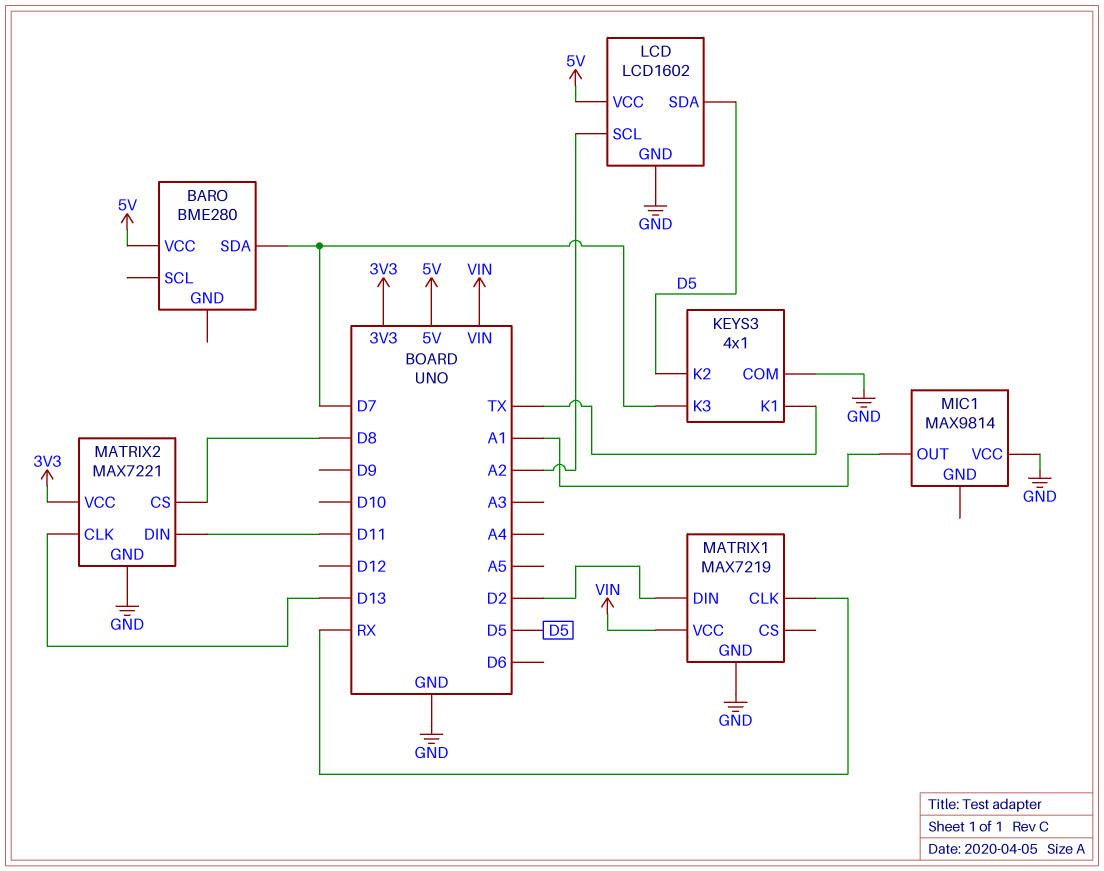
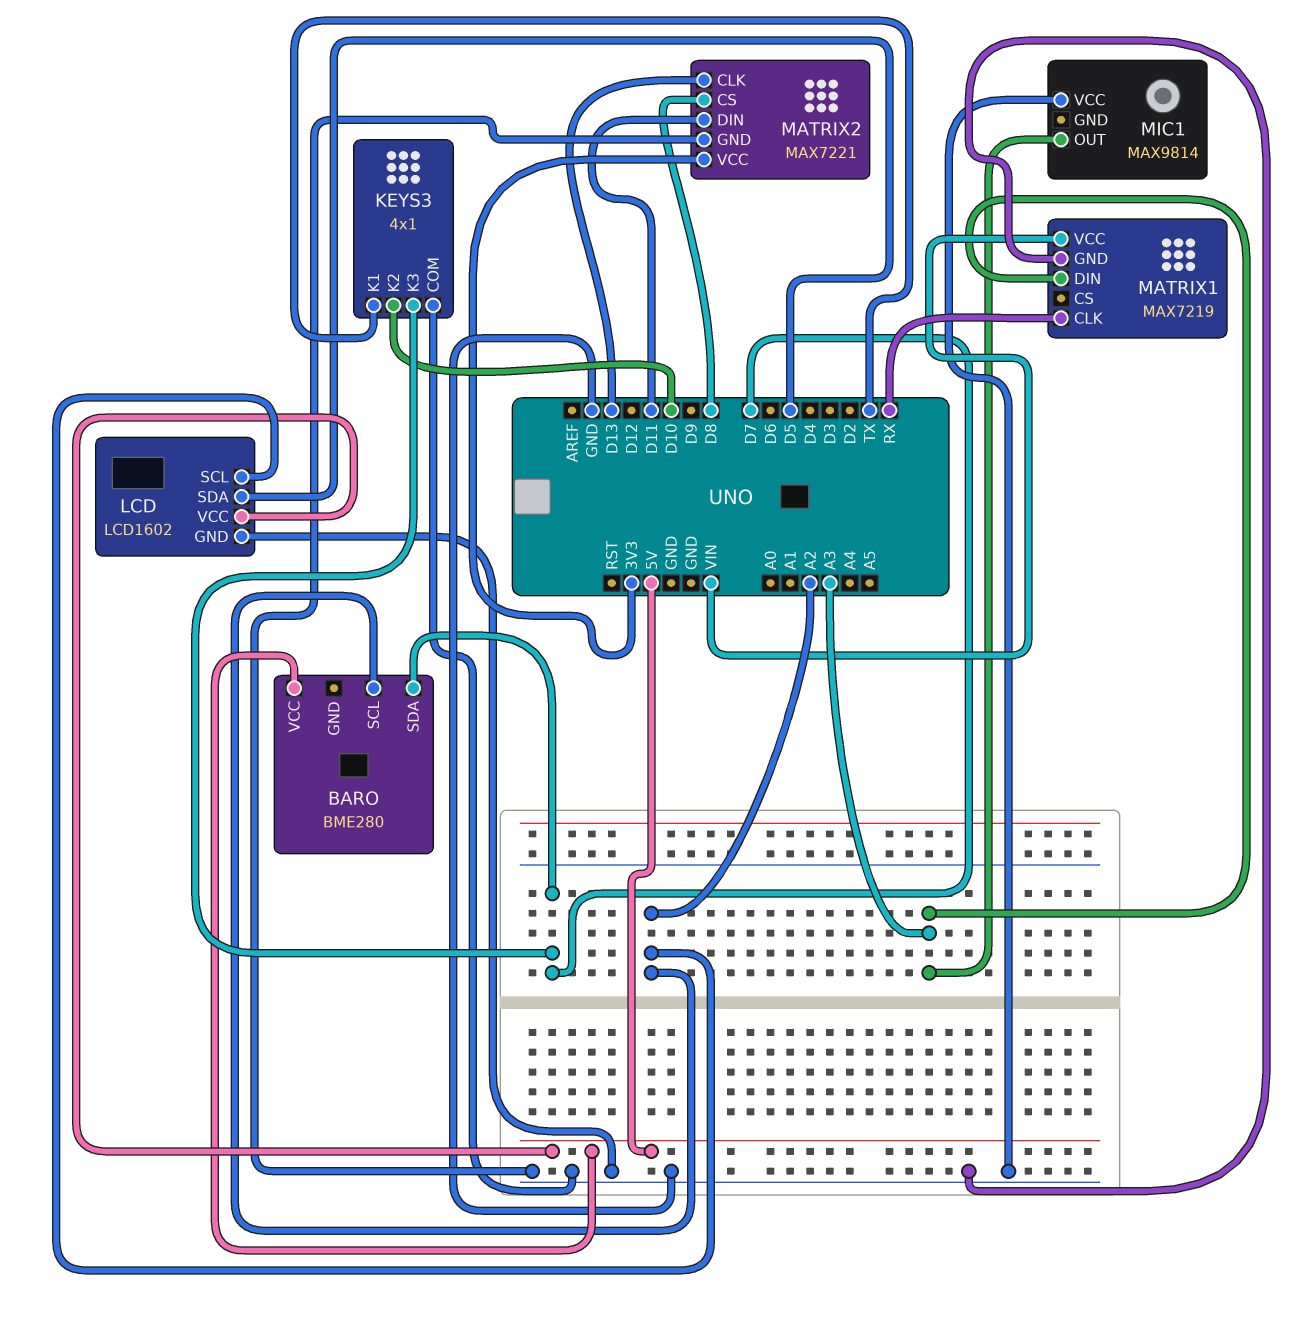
BARO pin SCL: none -> A2
KEYS3 pin K2: D5 -> D10
MATRIX1 pin DIN: D2 -> A3
MIC1 pin OUT: A1 -> A3

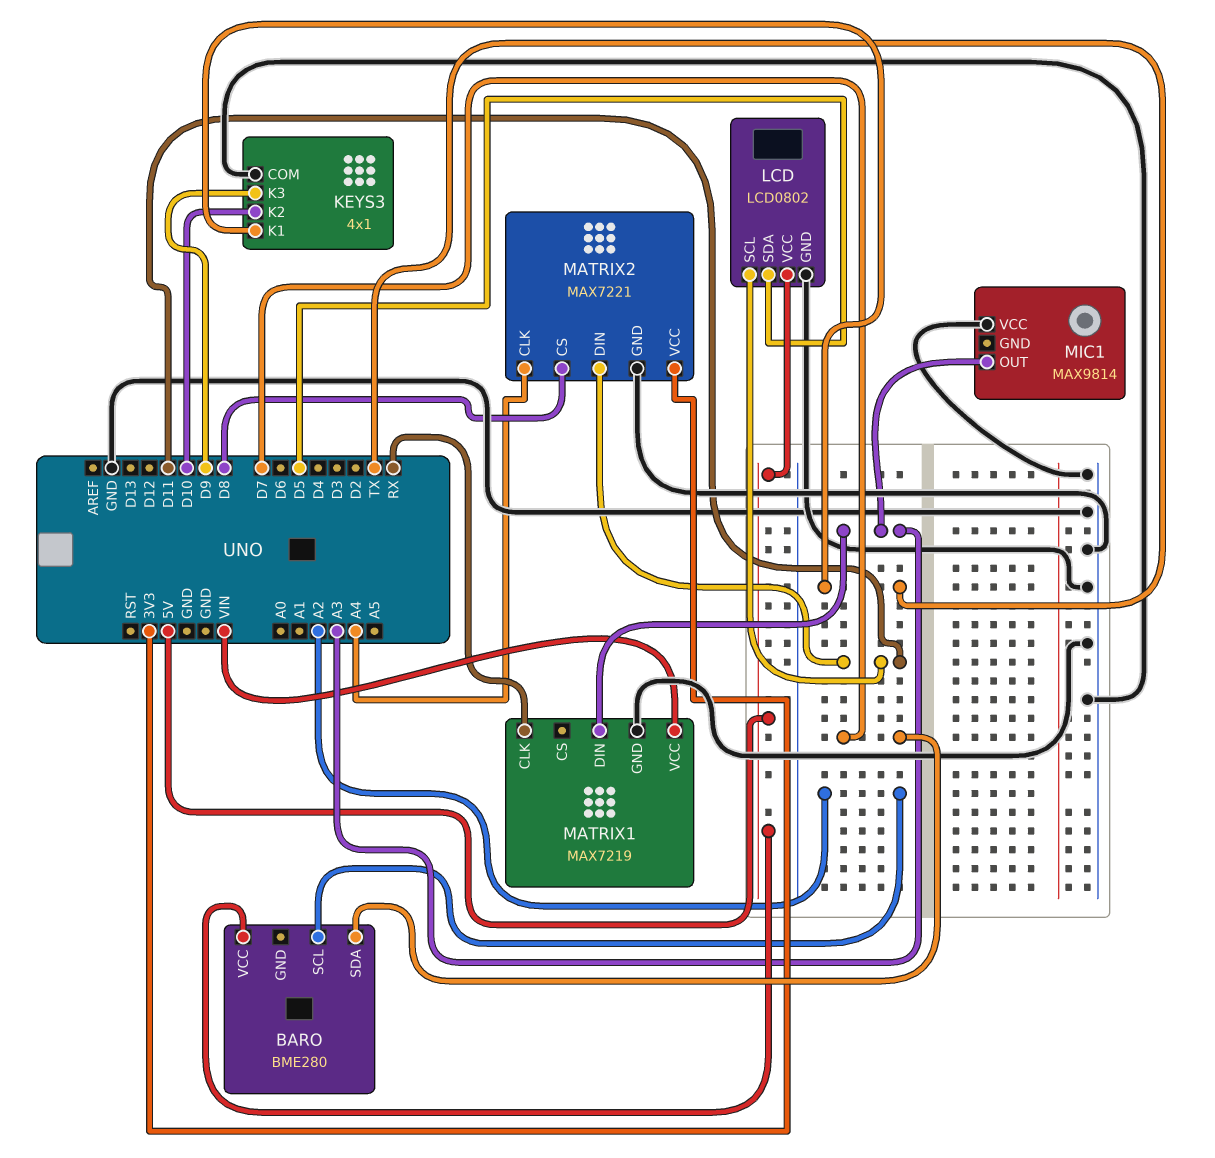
KEYS3 pin K3: D7 -> D9
LCD: LCD1602 -> LCD0802
LCD pin SCL: A2 -> D11
MATRIX2 pin CLK: D13 -> A4

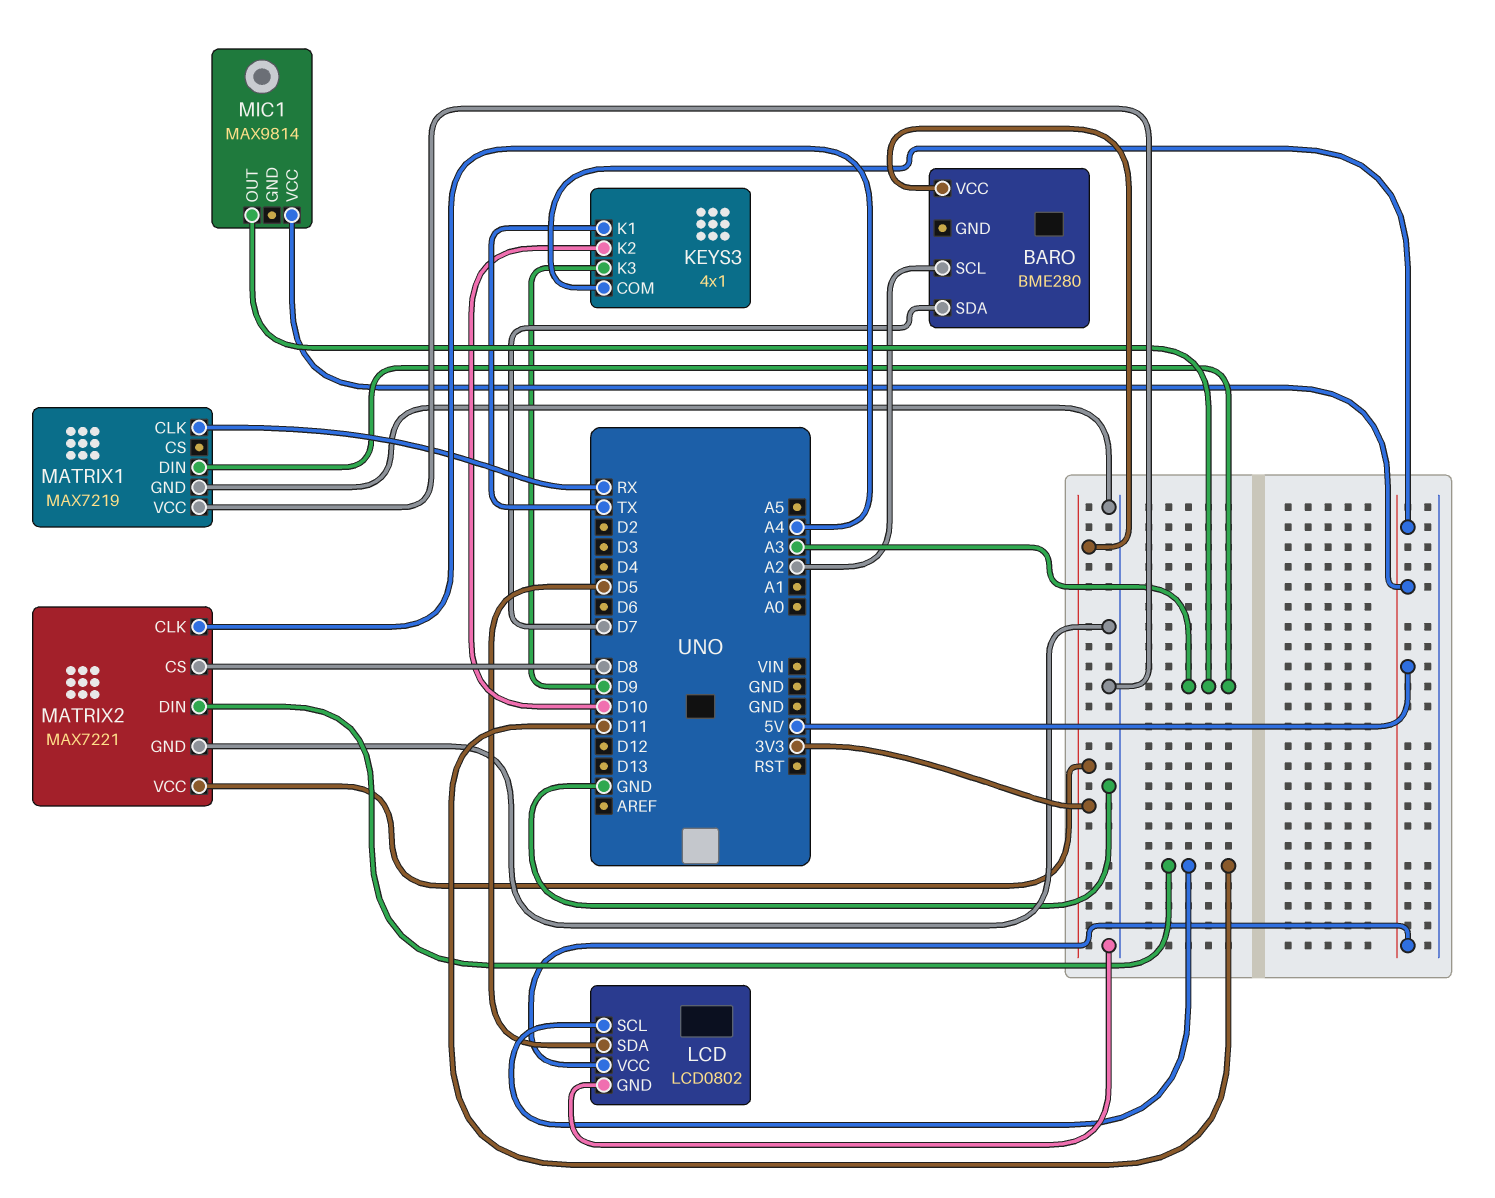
BARO pin VCC: 5V -> 3V3
KEYS3 pin COM: GND -> 5V
MATRIX1 pin VCC: VIN -> GND
MIC1 pin VCC: GND -> 5V

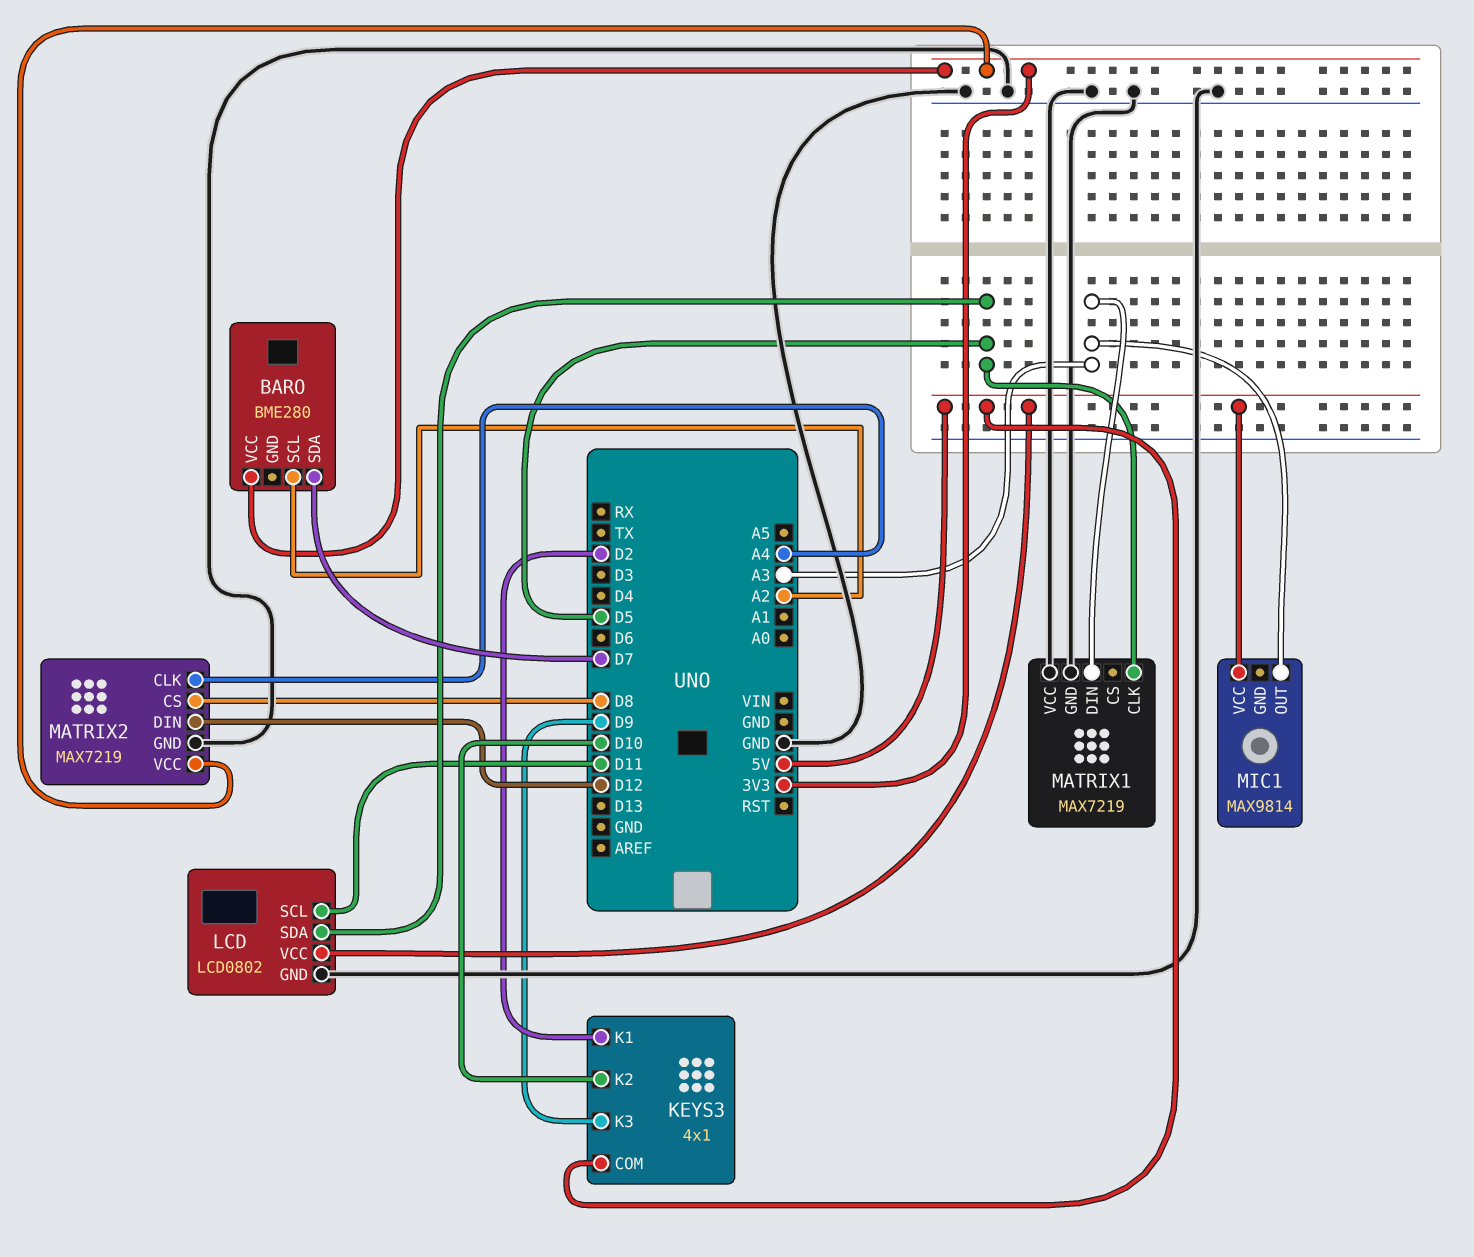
KEYS3 pin K1: TX -> D2
MATRIX1 pin CLK: RX -> D5
MATRIX2: MAX7221 -> MAX7219
MATRIX2 pin DIN: D11 -> D12

